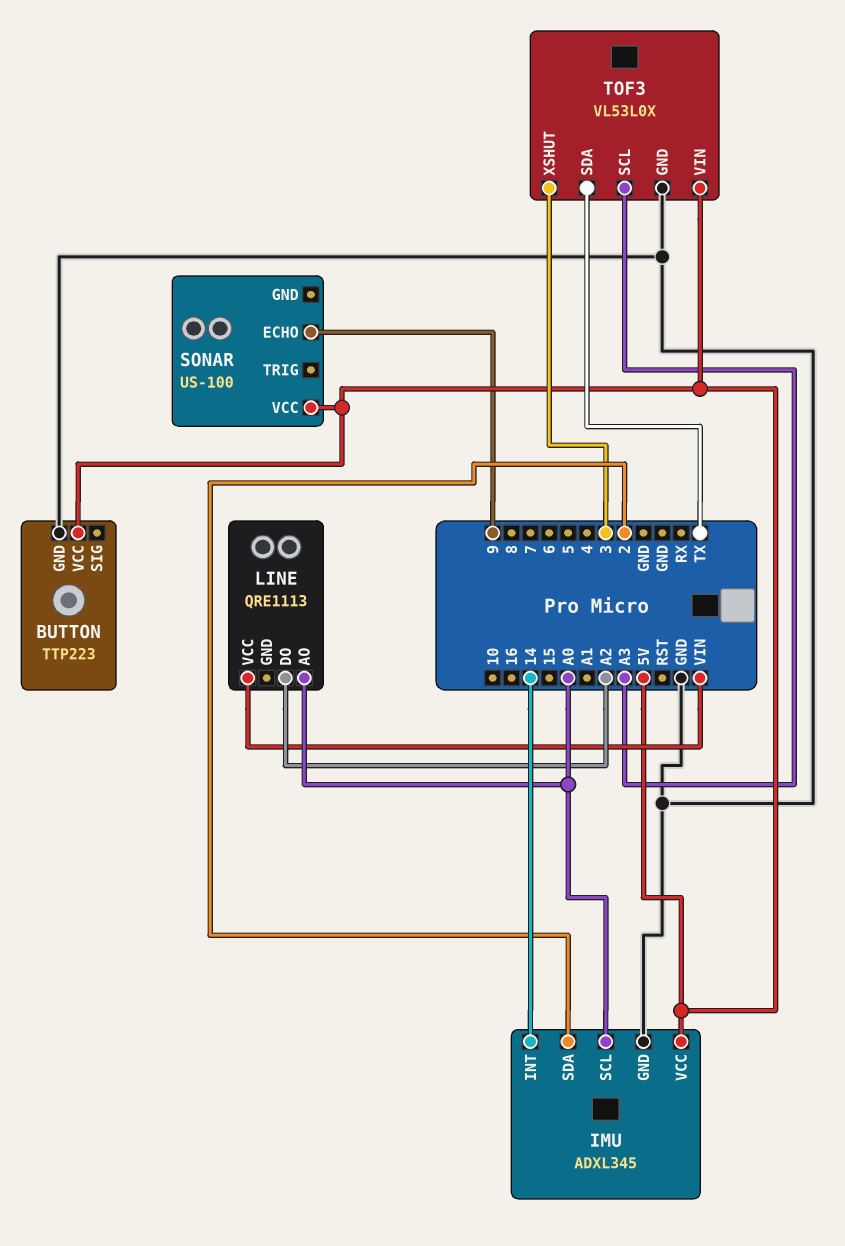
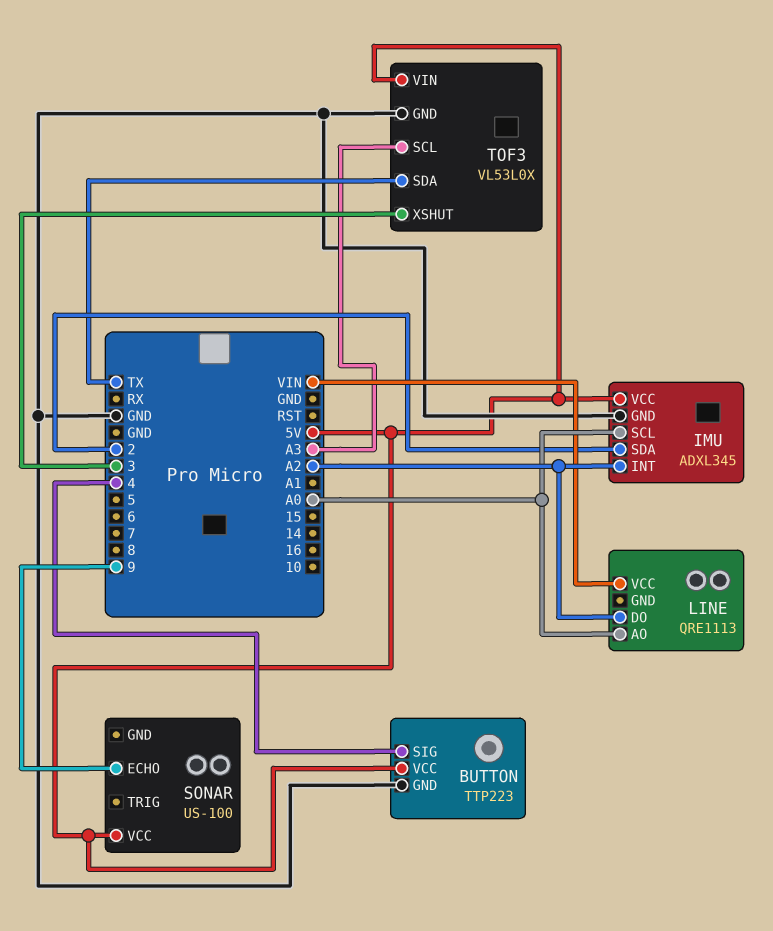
BUTTON pin SIG: none -> 4
IMU pin INT: 14 -> A2

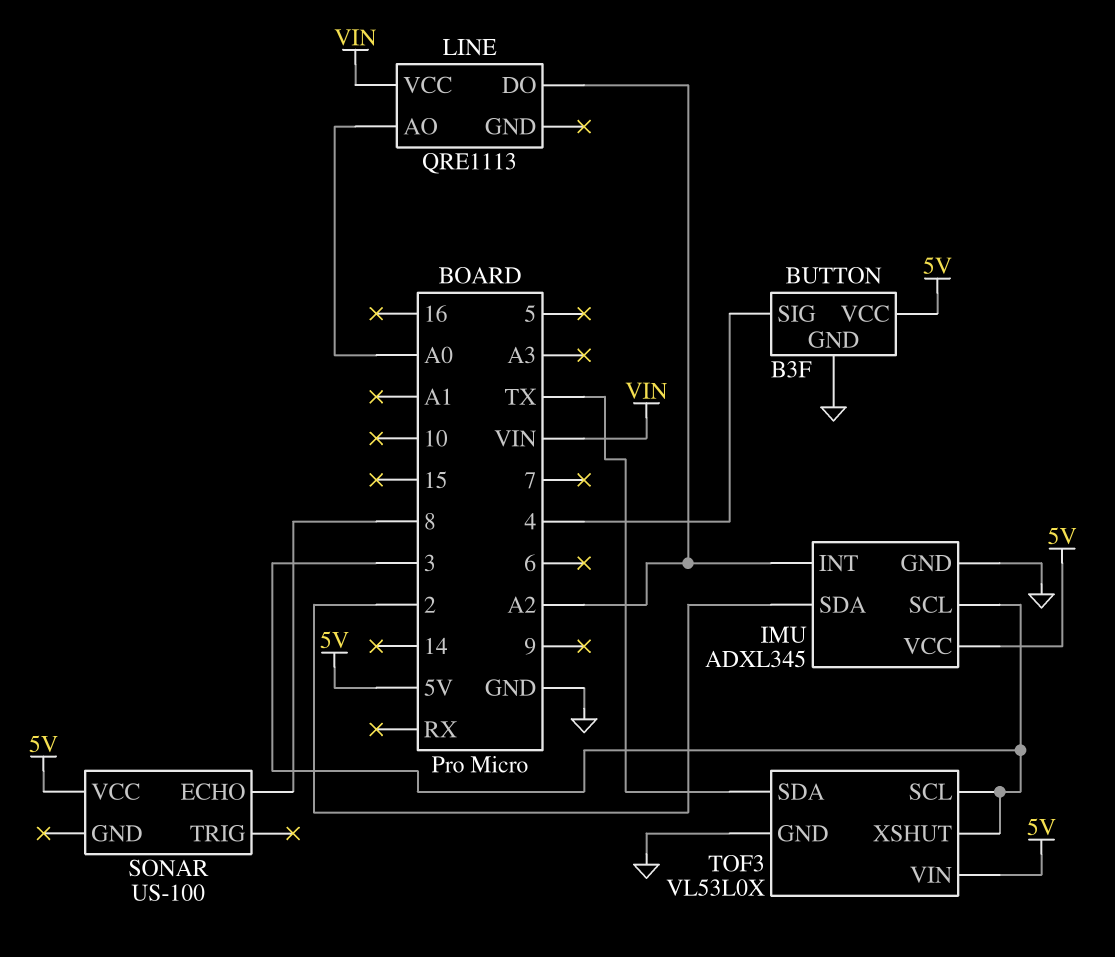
BUTTON: TTP223 -> B3F
IMU pin SCL: A0 -> 3
SONAR pin ECHO: 9 -> 8
TOF3 pin SCL: A3 -> 3

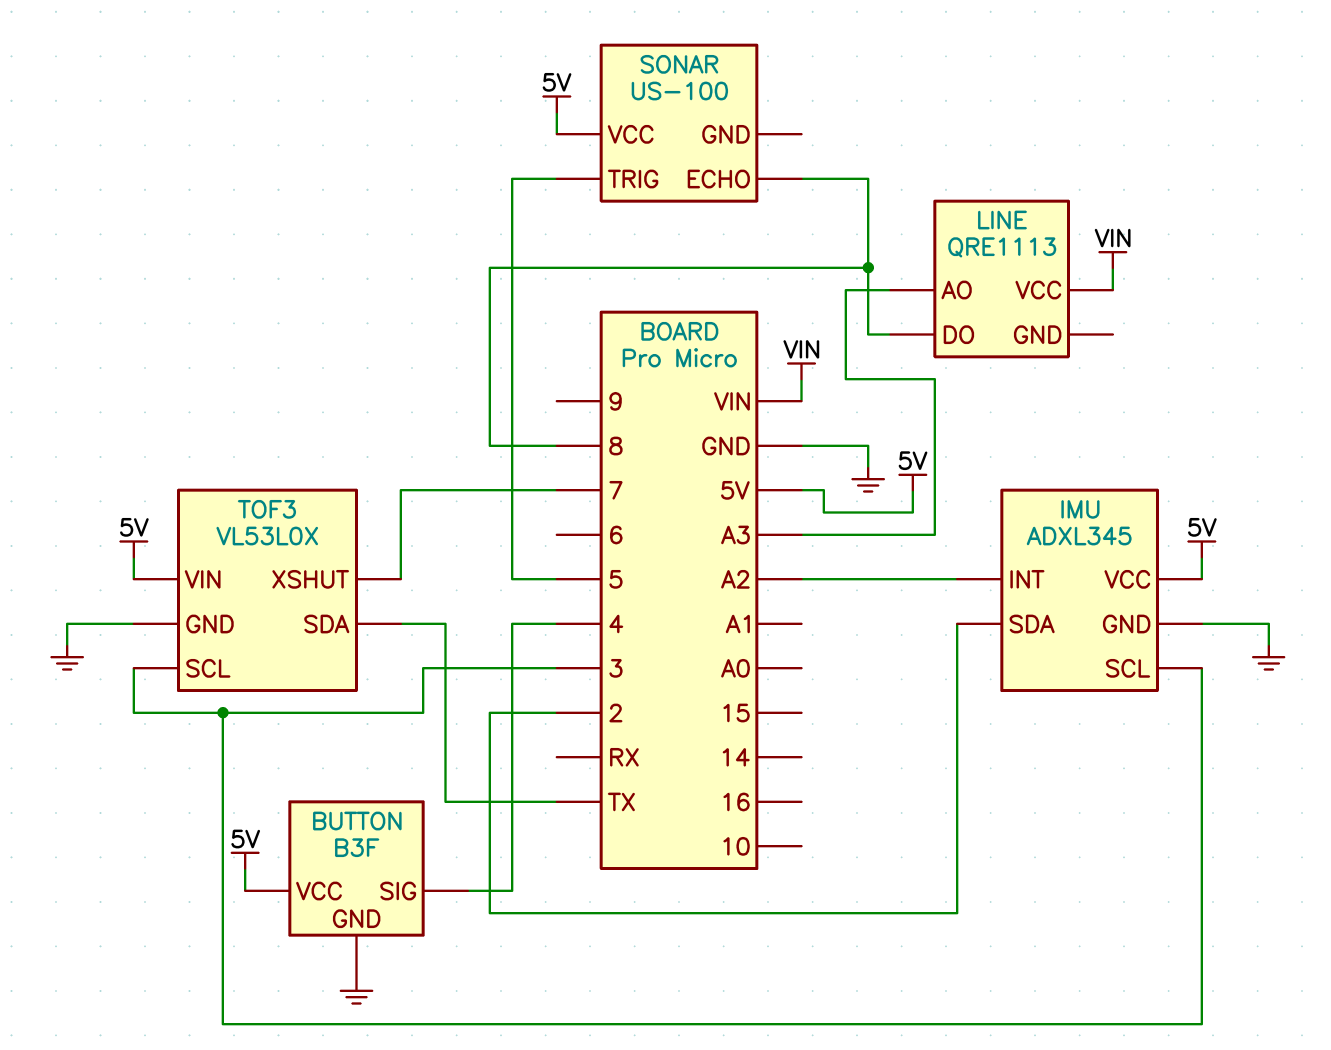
LINE pin AO: A0 -> A3
LINE pin DO: A2 -> 8
SONAR pin TRIG: none -> 5
TOF3 pin XSHUT: 3 -> 7

